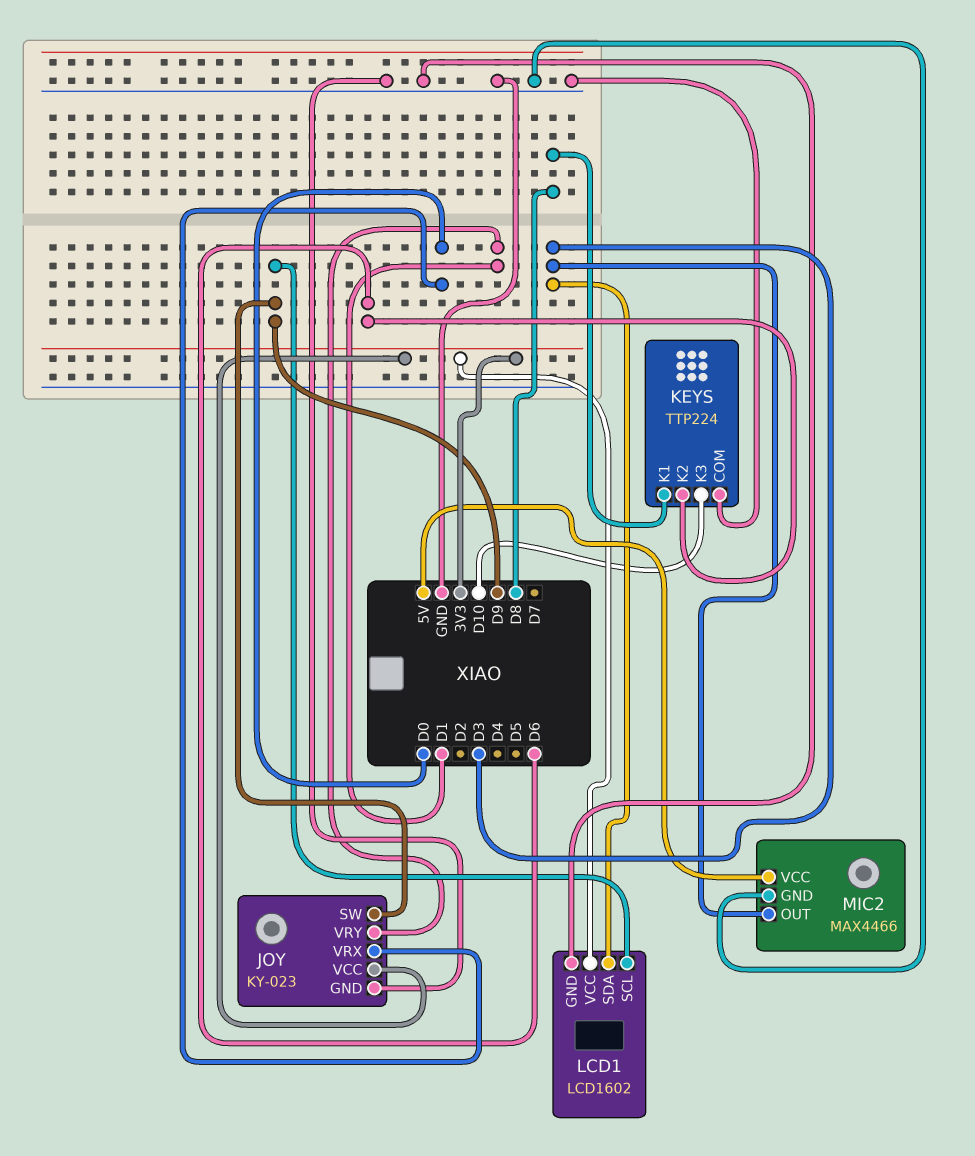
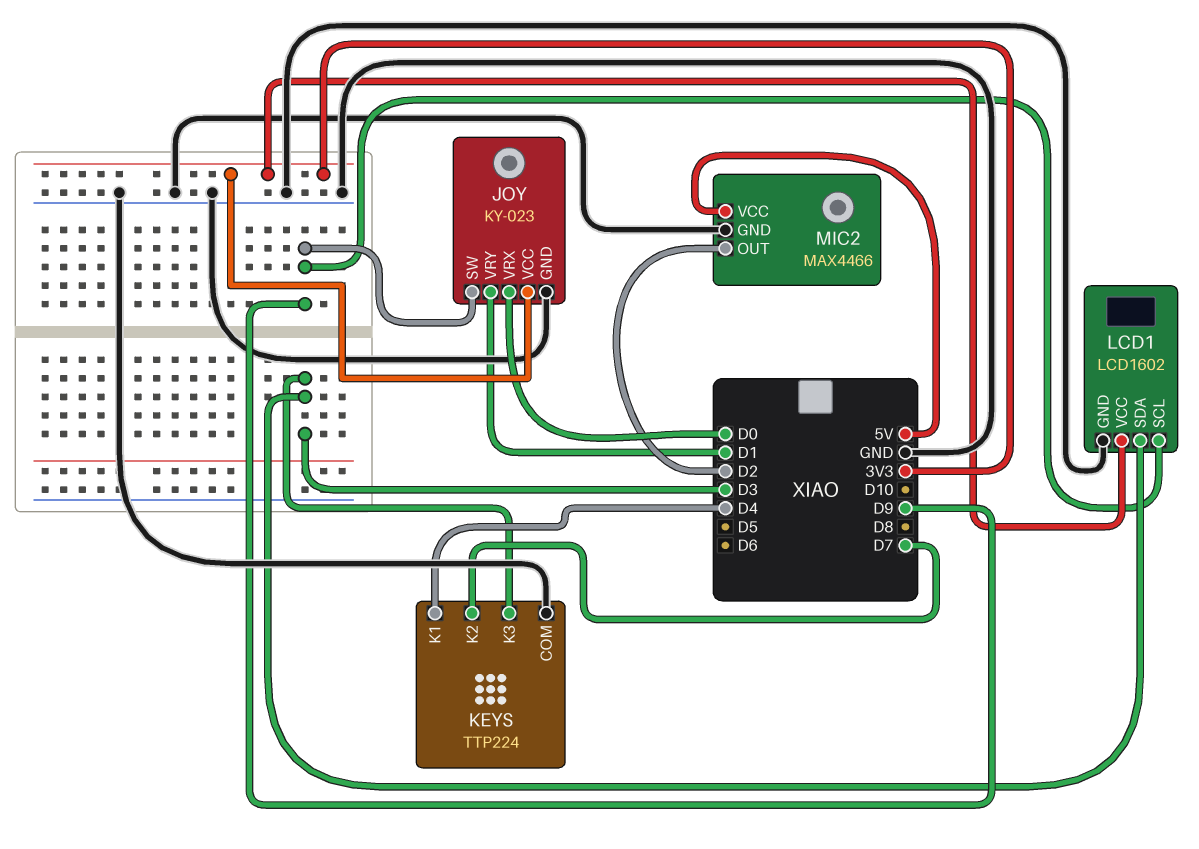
KEYS pin K1: D8 -> D4
KEYS pin K2: D6 -> D7
KEYS pin K3: D10 -> D3
MIC2 pin OUT: D3 -> D2

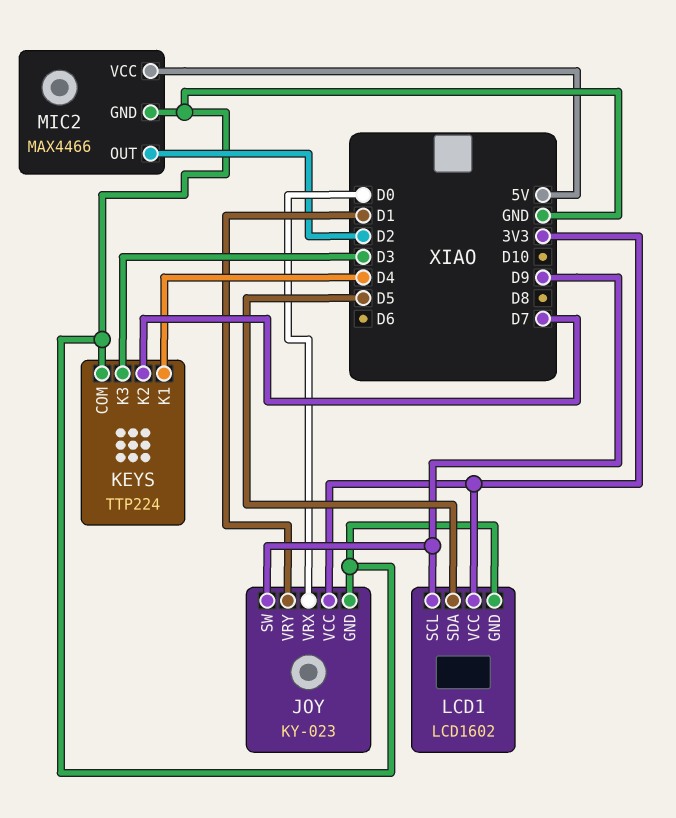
LCD1 pin SDA: D3 -> D5

